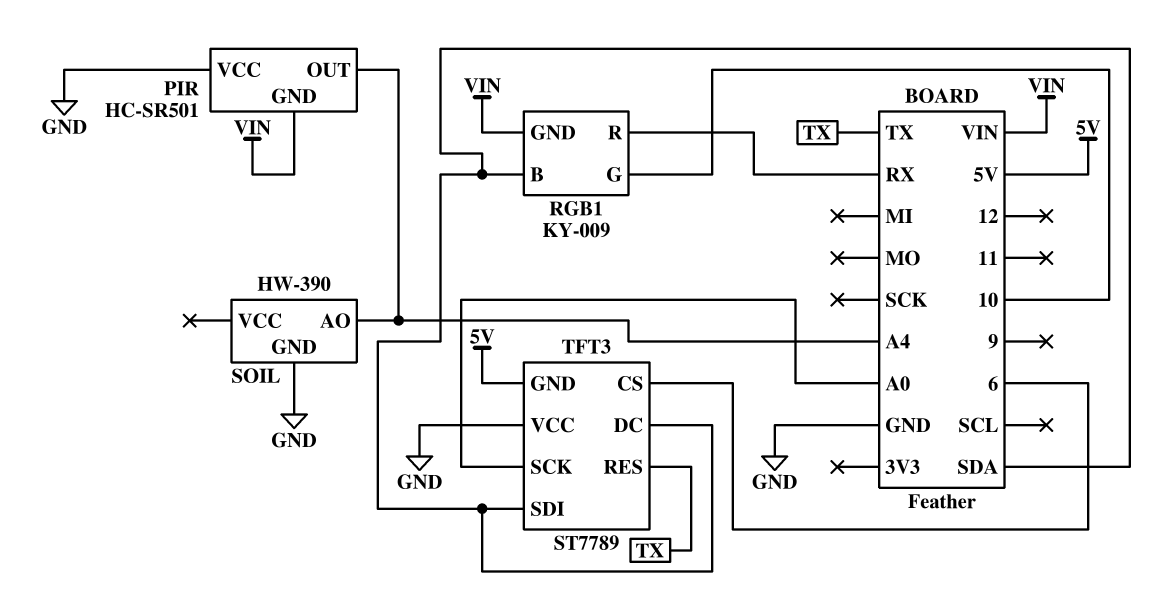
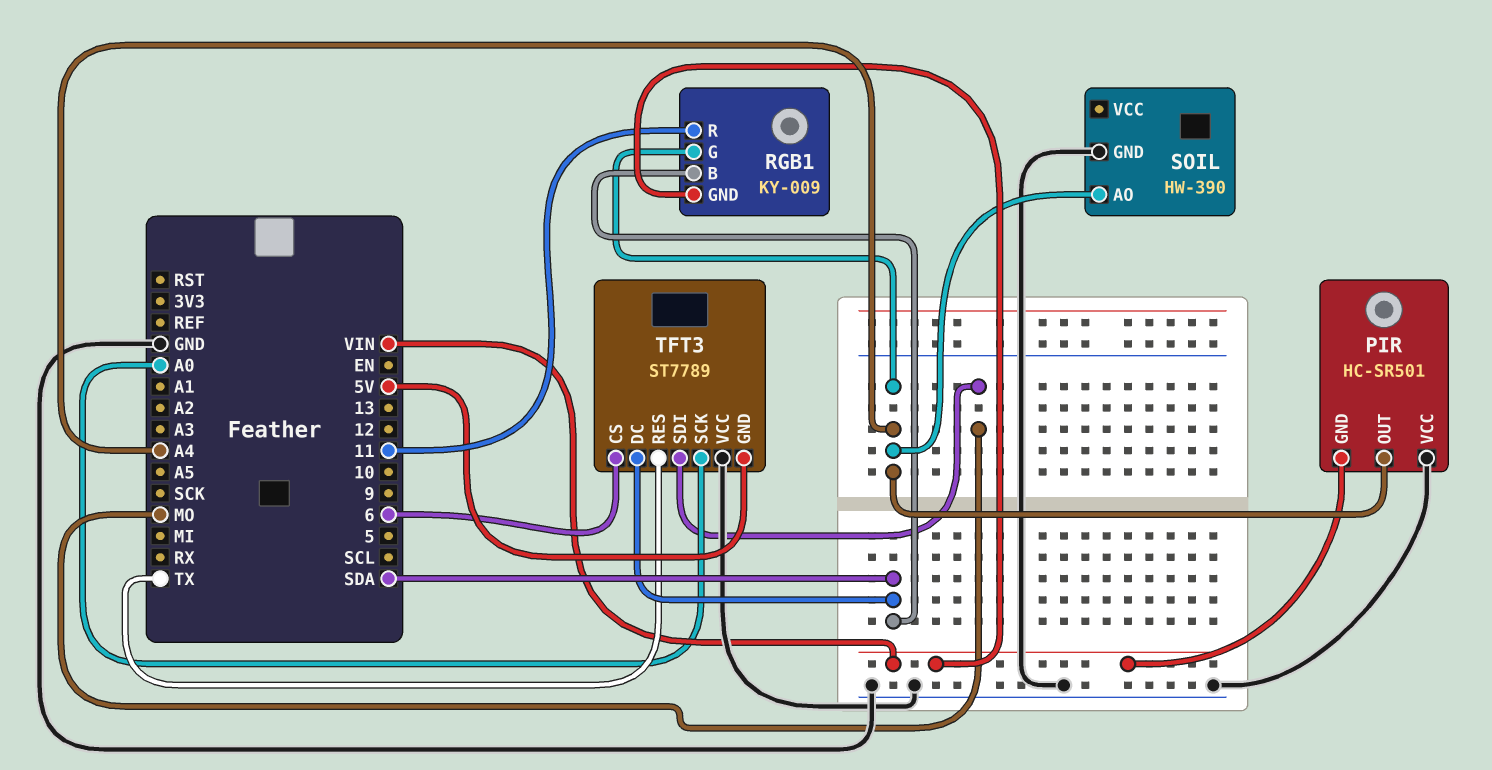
RGB1 pin G: 10 -> A4
RGB1 pin R: RX -> 11
TFT3 pin SDI: SDA -> MO

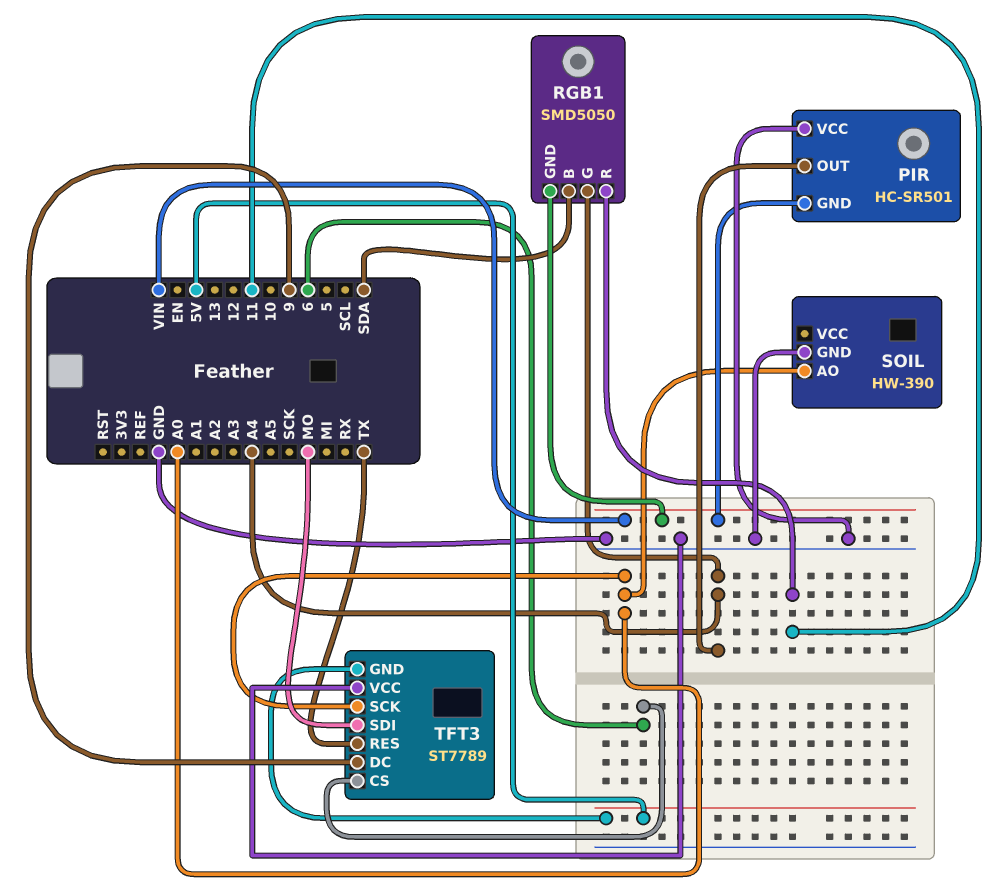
RGB1: KY-009 -> SMD5050
SOIL pin AO: A4 -> A0
TFT3 pin DC: SDA -> 9

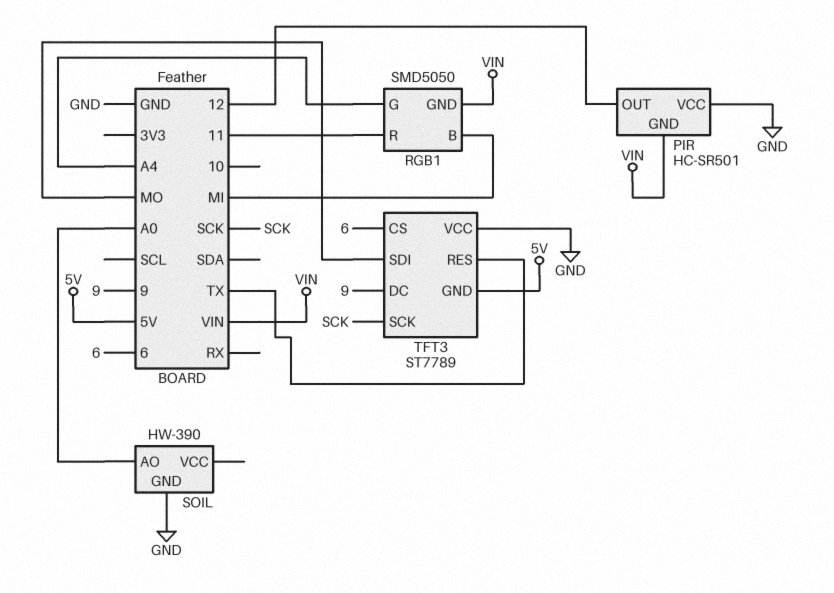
PIR pin OUT: A4 -> 12
RGB1 pin B: SDA -> MI
TFT3 pin SCK: A0 -> SCK

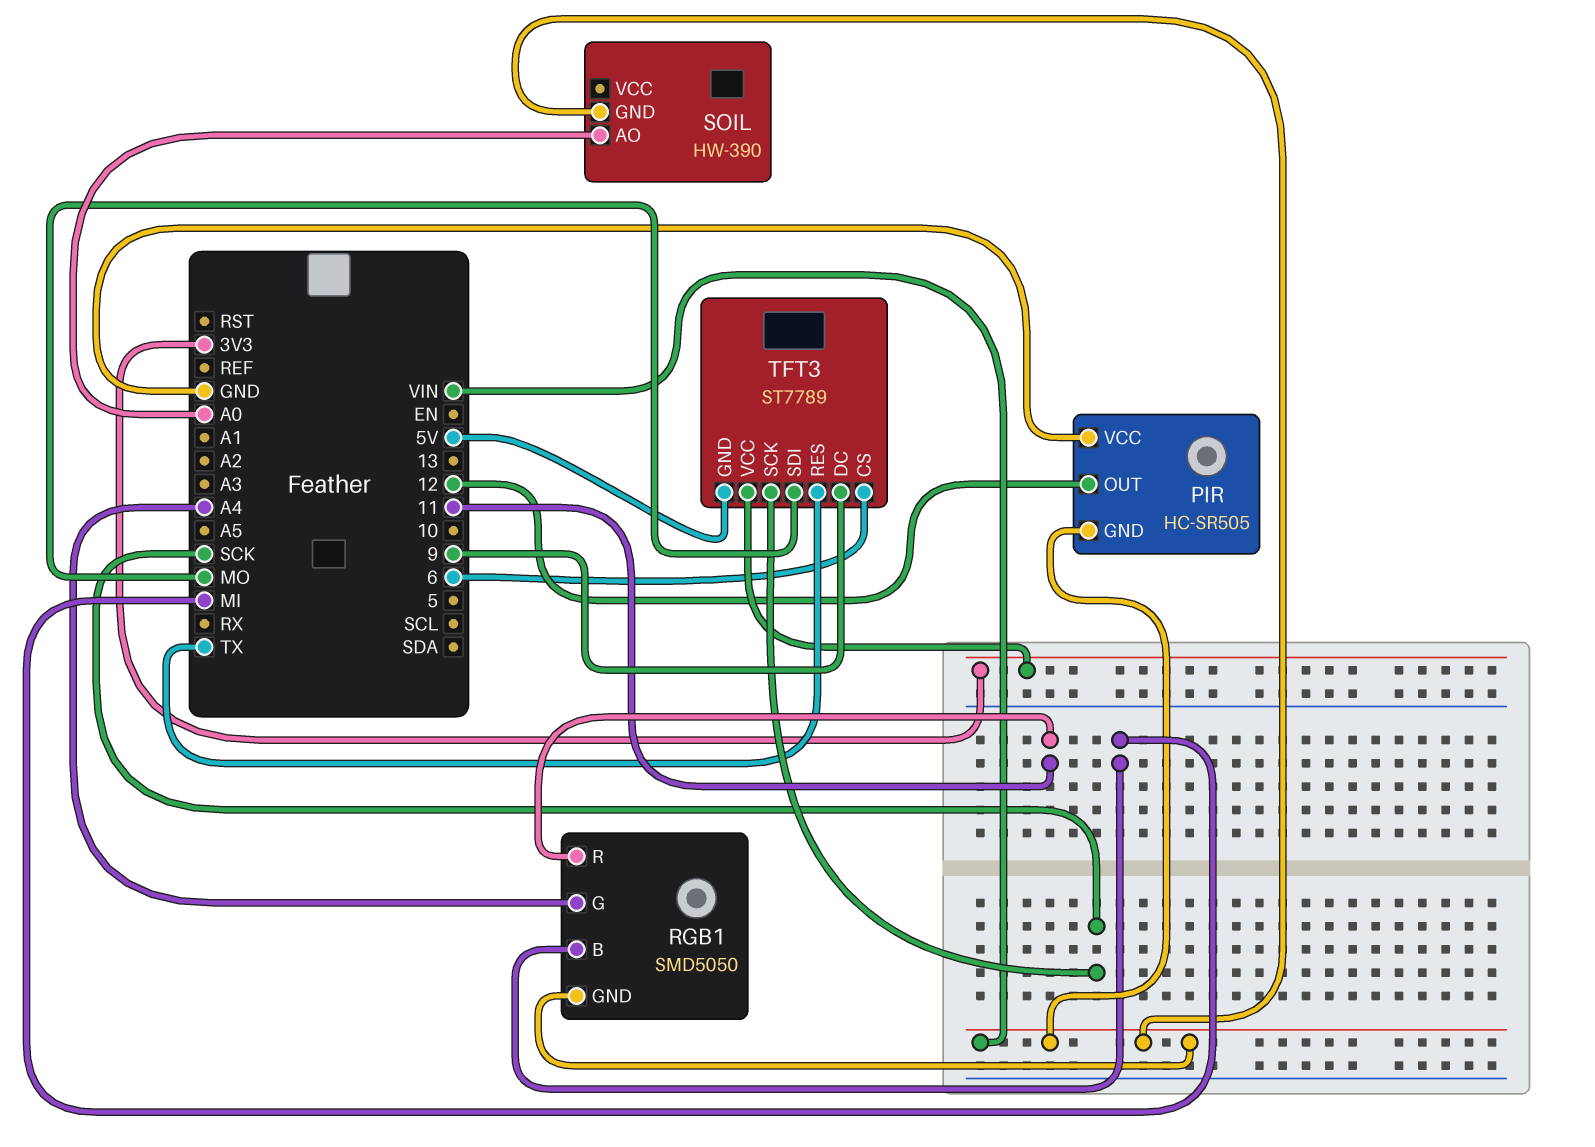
PIR: HC-SR501 -> HC-SR505
SOIL pin GND: GND -> VIN
TFT3 pin VCC: GND -> 3V3

